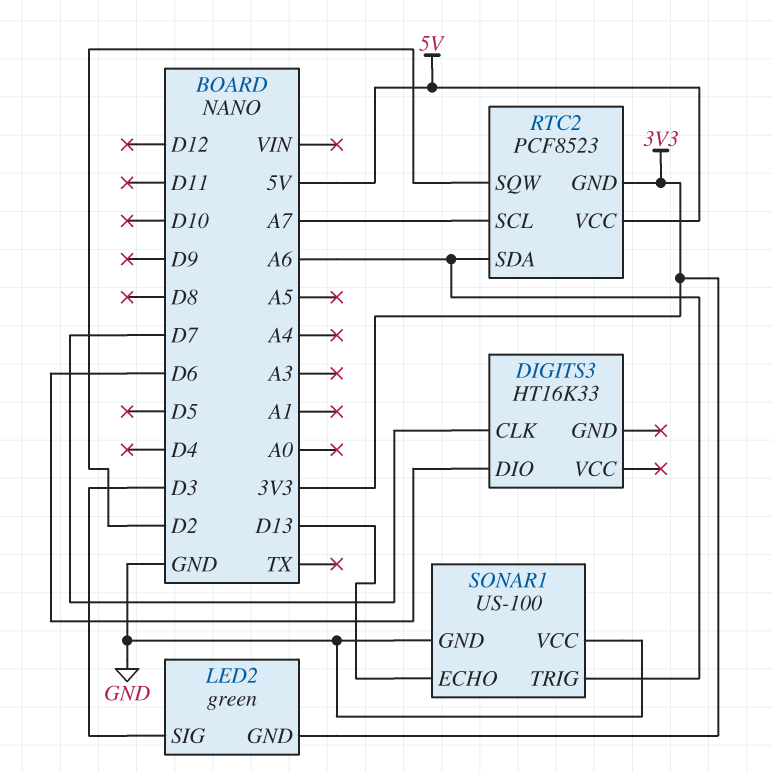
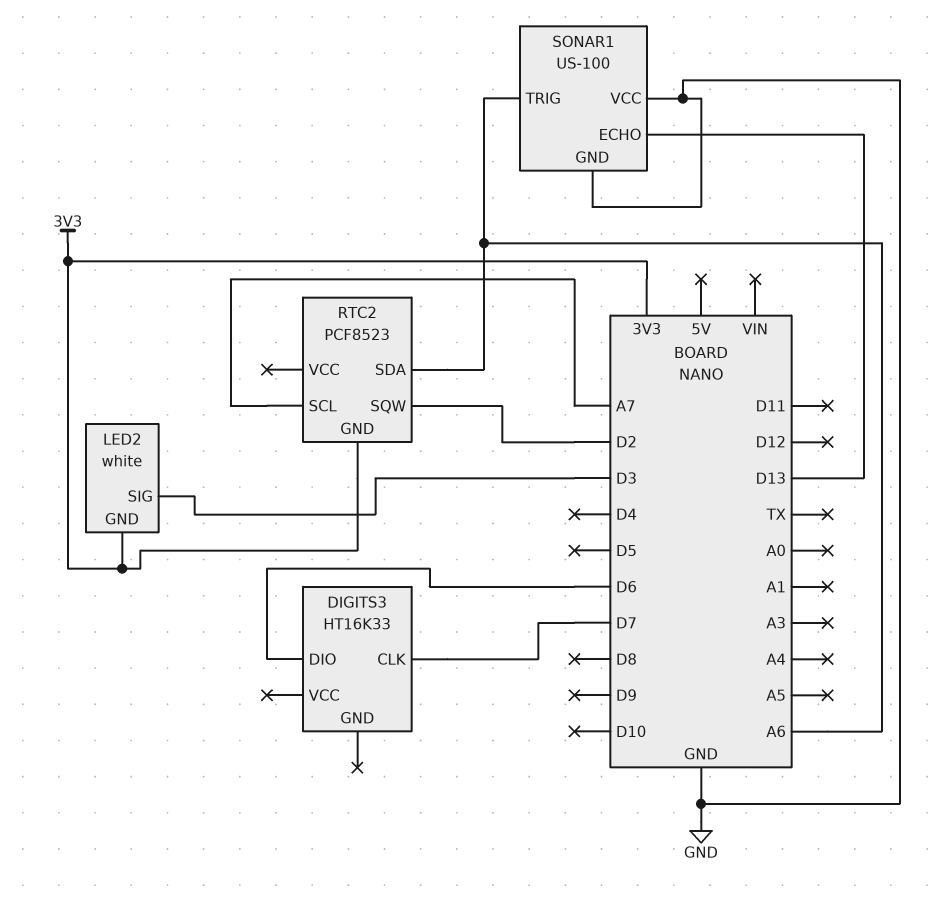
LED2: green -> white
RTC2 pin VCC: 5V -> none

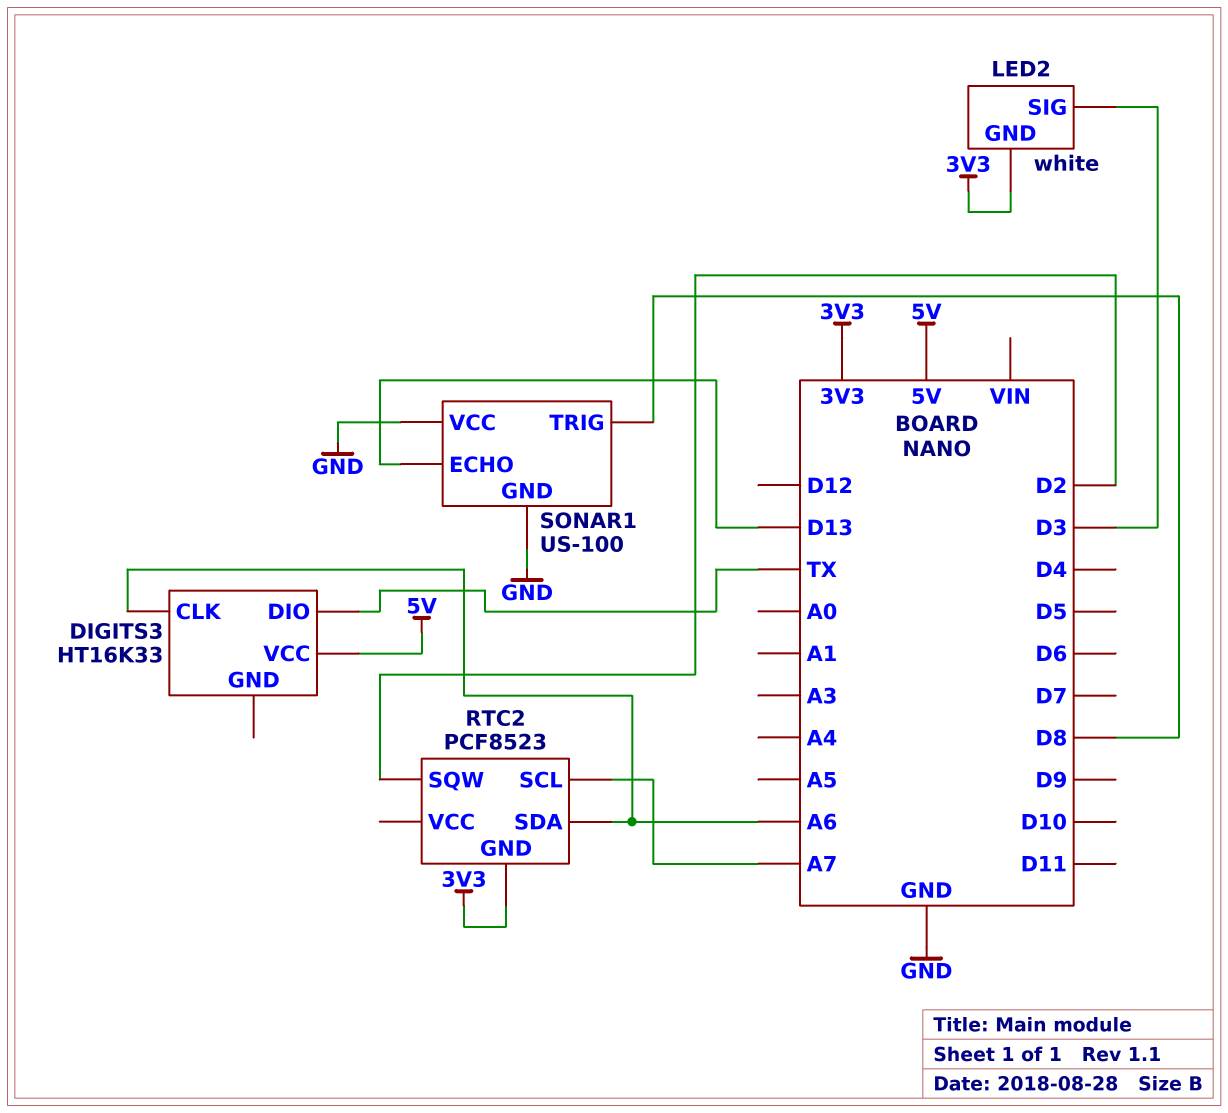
DIGITS3 pin CLK: D7 -> A6
DIGITS3 pin DIO: D6 -> TX
DIGITS3 pin VCC: none -> 5V
SONAR1 pin TRIG: A6 -> D8

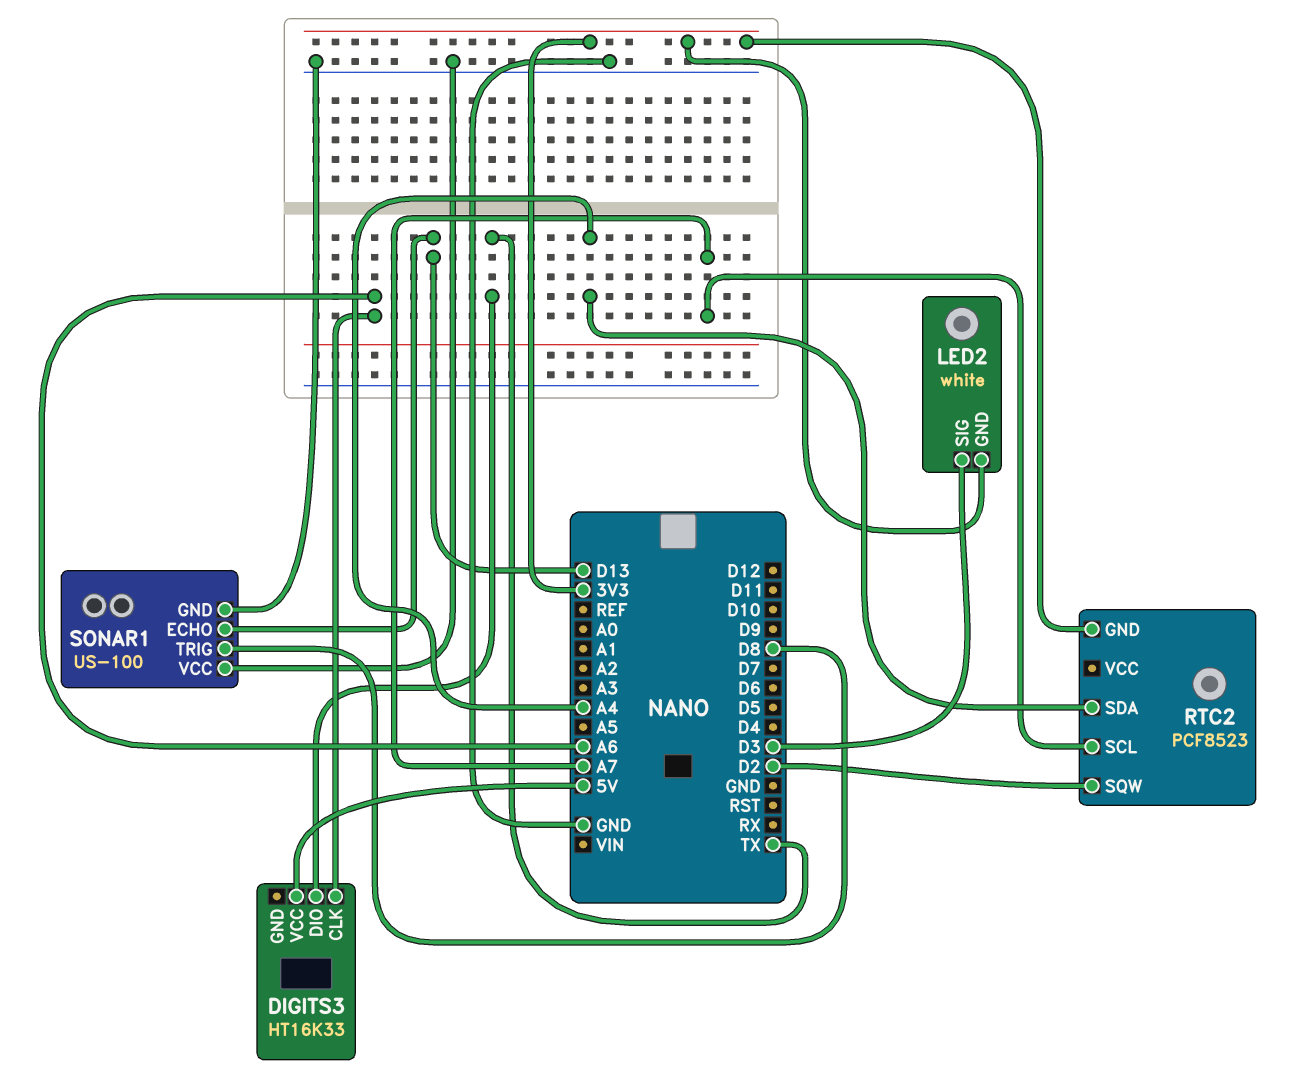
RTC2 pin SDA: A6 -> A4

